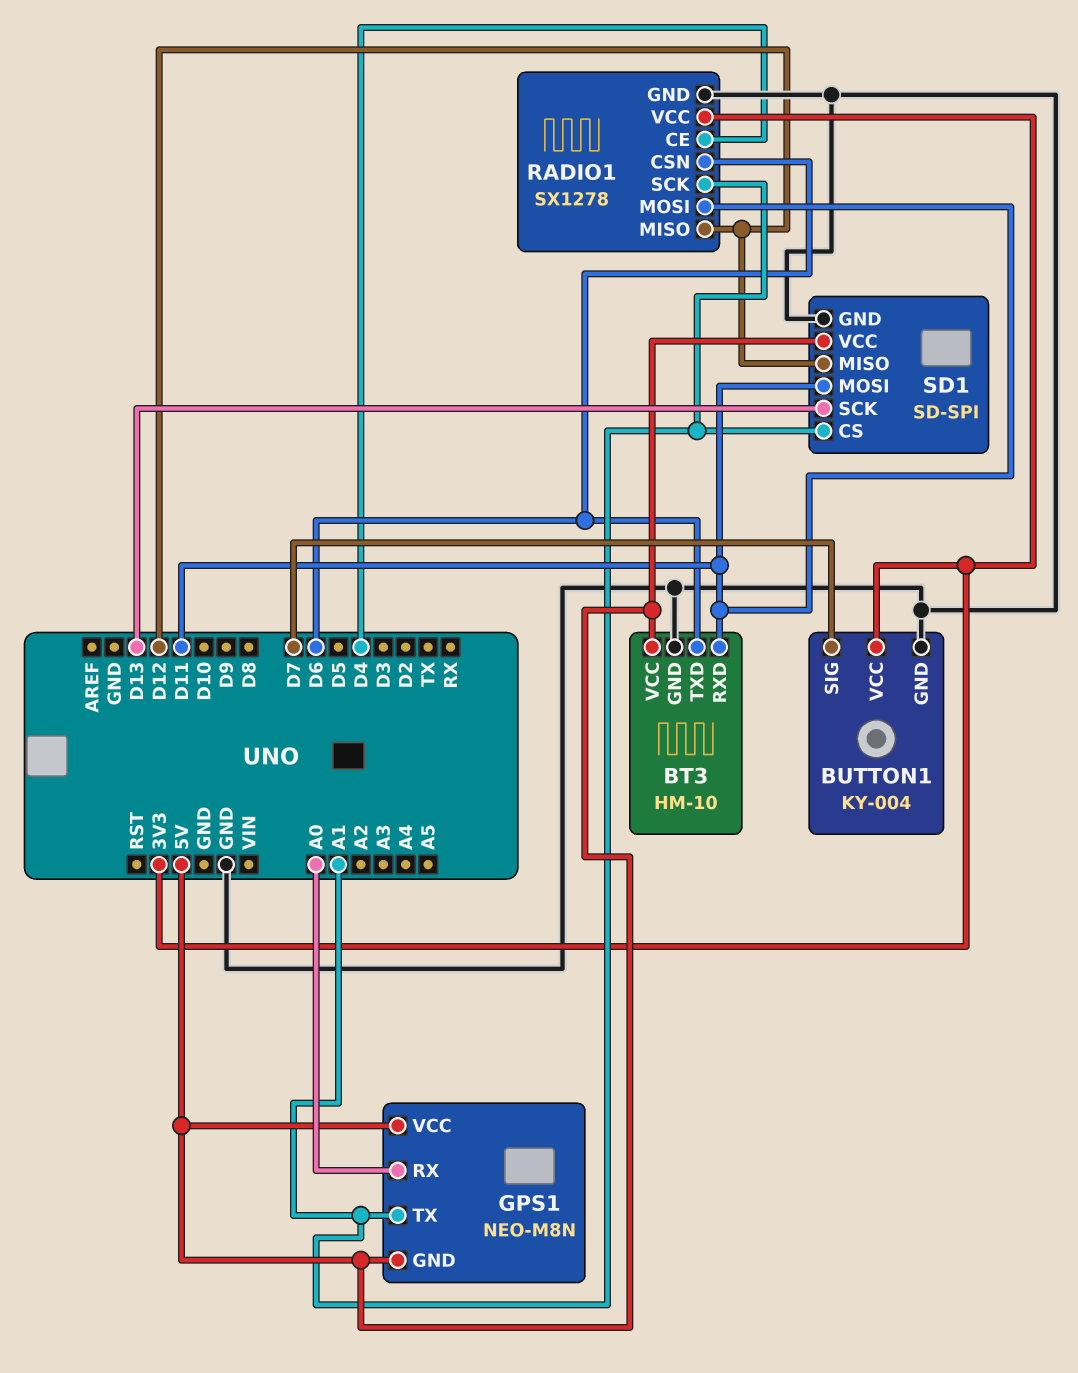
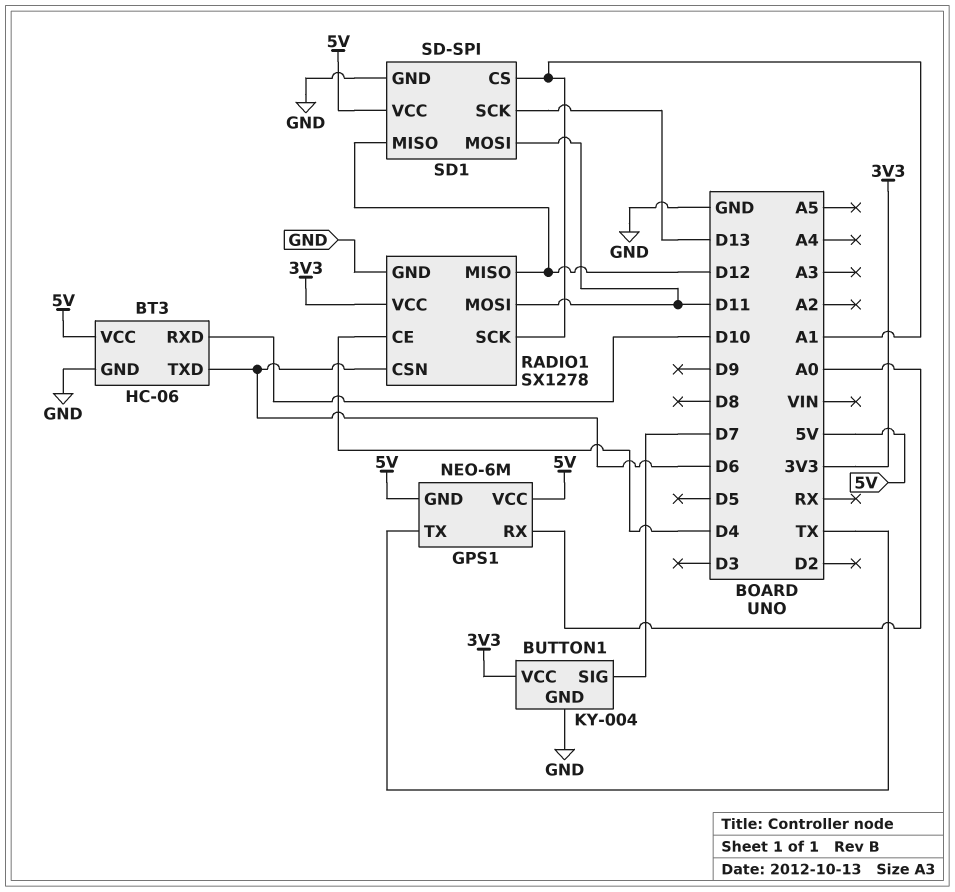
BT3: HM-10 -> HC-06
BT3 pin RXD: D11 -> D10
GPS1: NEO-M8N -> NEO-6M
GPS1 pin TX: A1 -> TX

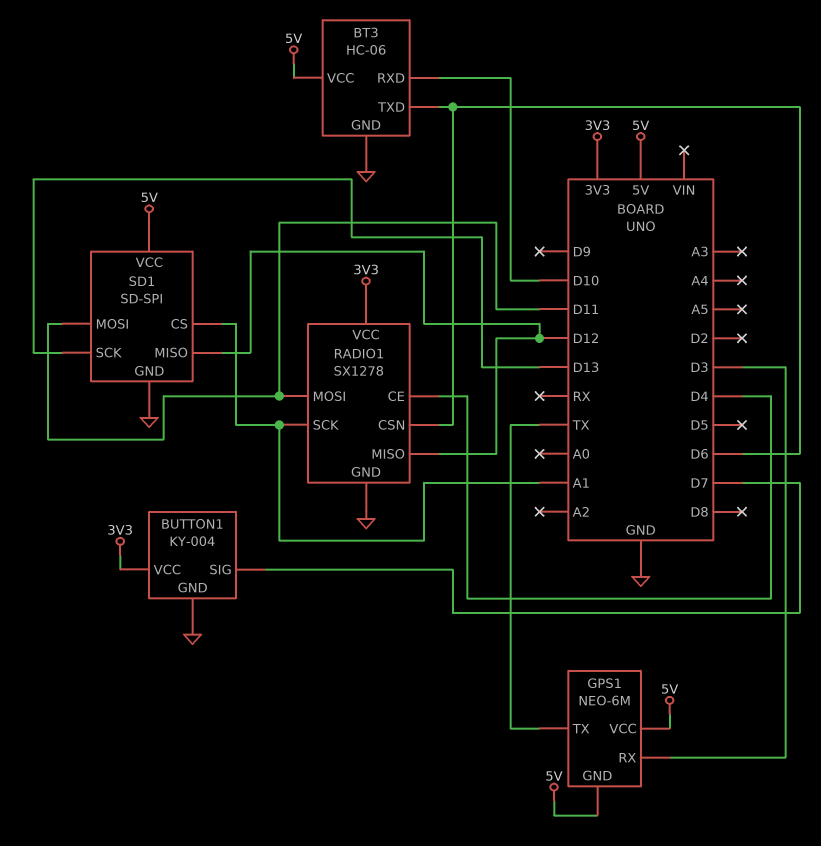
GPS1 pin RX: A0 -> D3

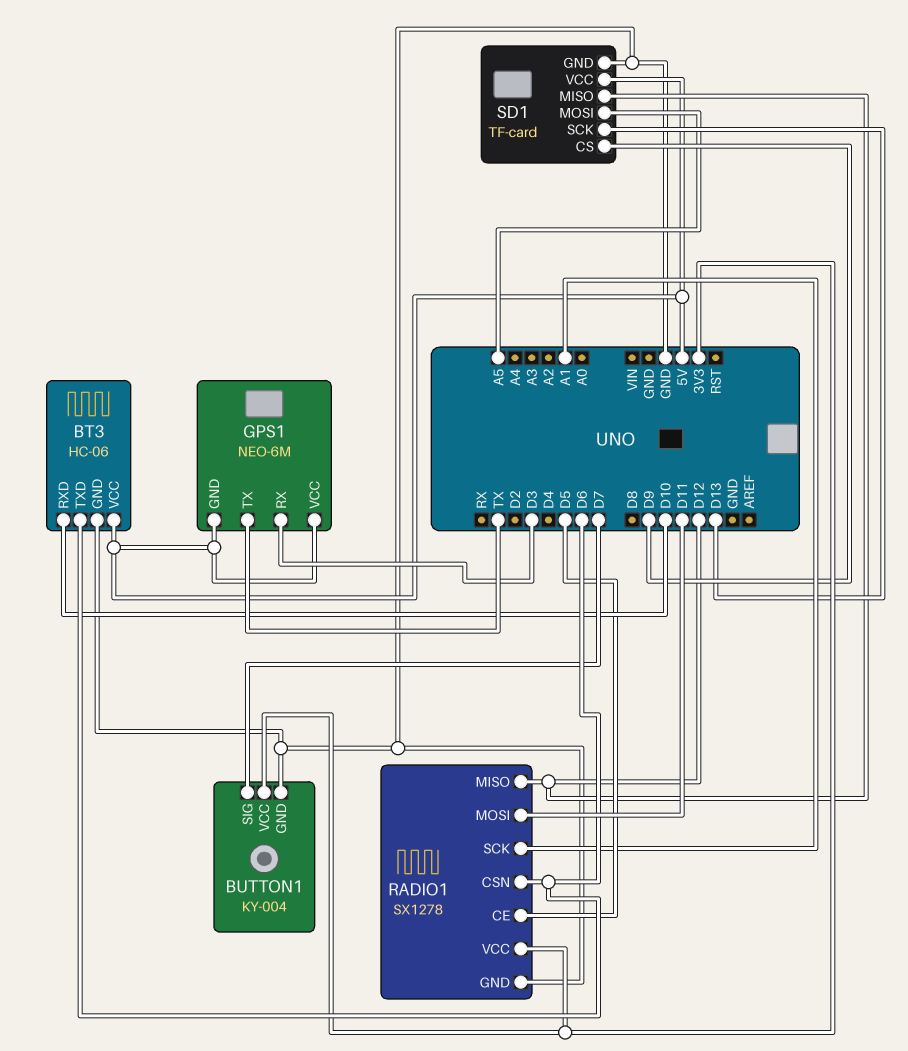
RADIO1 pin CE: D4 -> D5
SD1: SD-SPI -> TF-card
SD1 pin CS: A1 -> D9
SD1 pin MOSI: D11 -> A5

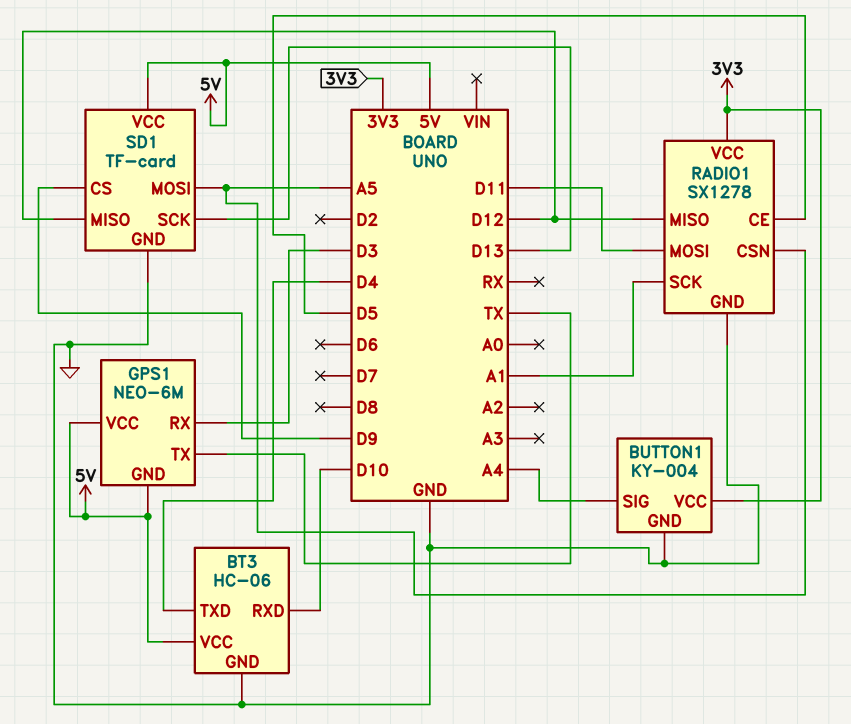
BT3 pin TXD: D6 -> D4
BUTTON1 pin SIG: D7 -> A4
RADIO1 pin CSN: D6 -> A5

